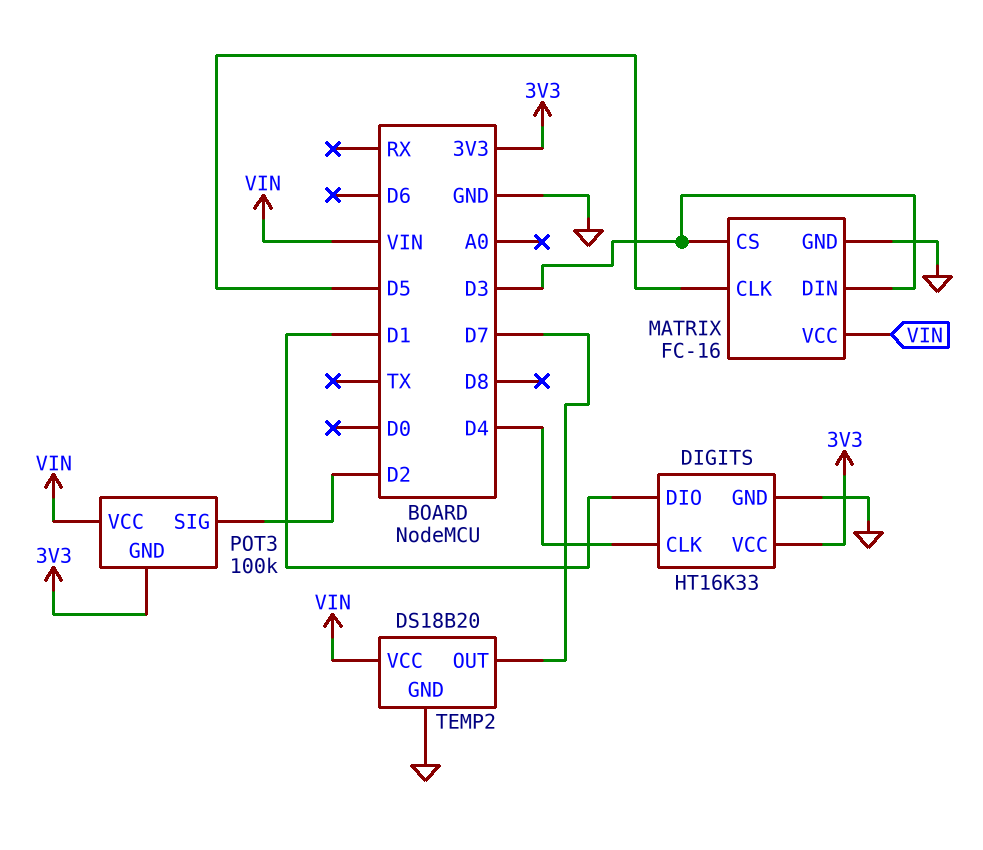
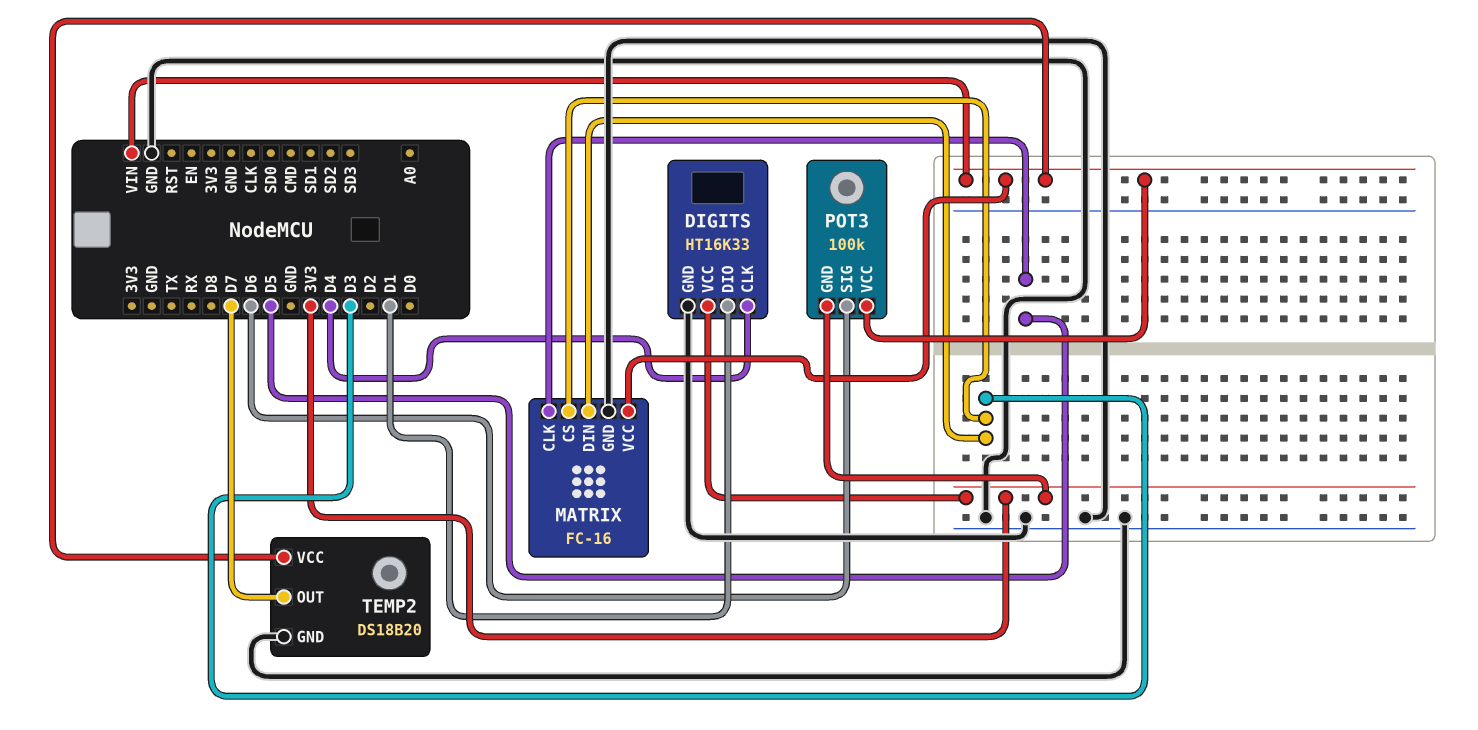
POT3 pin SIG: D2 -> D6

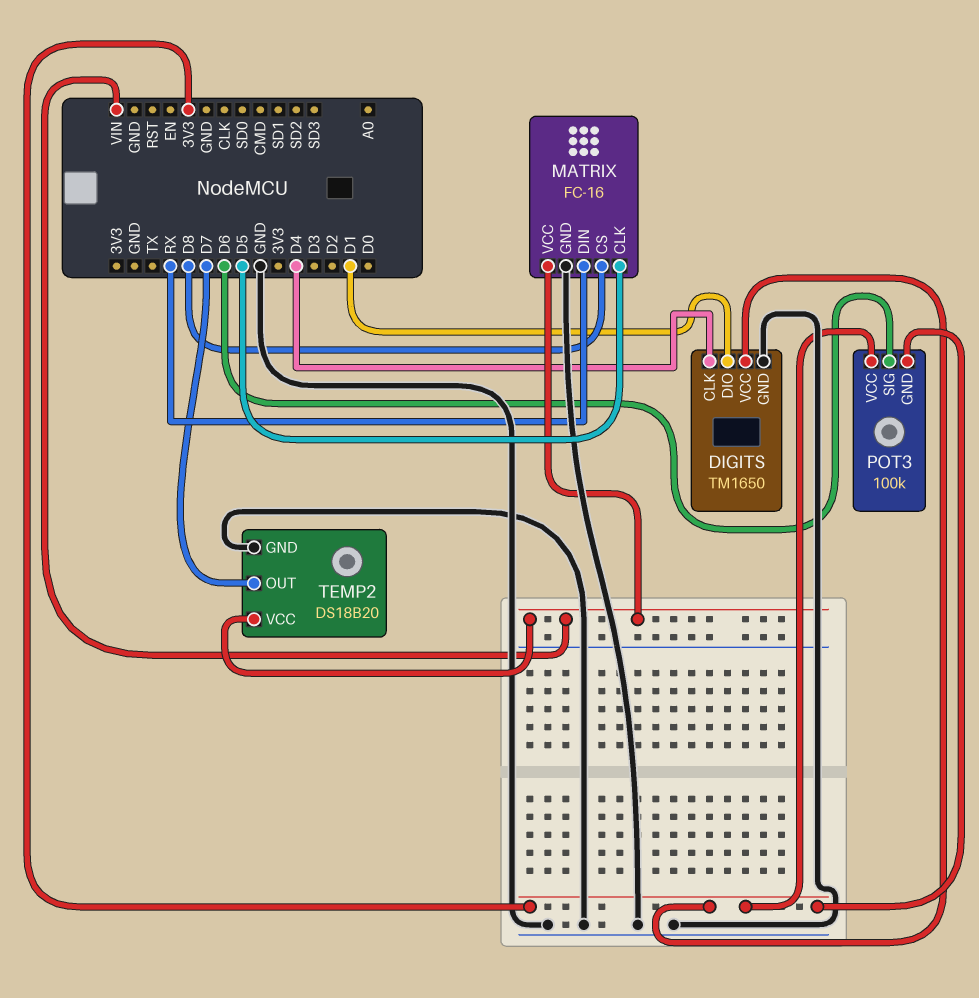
DIGITS: HT16K33 -> TM1650
MATRIX pin CS: D3 -> D8
MATRIX pin DIN: D3 -> RX
POT3 pin VCC: VIN -> 3V3

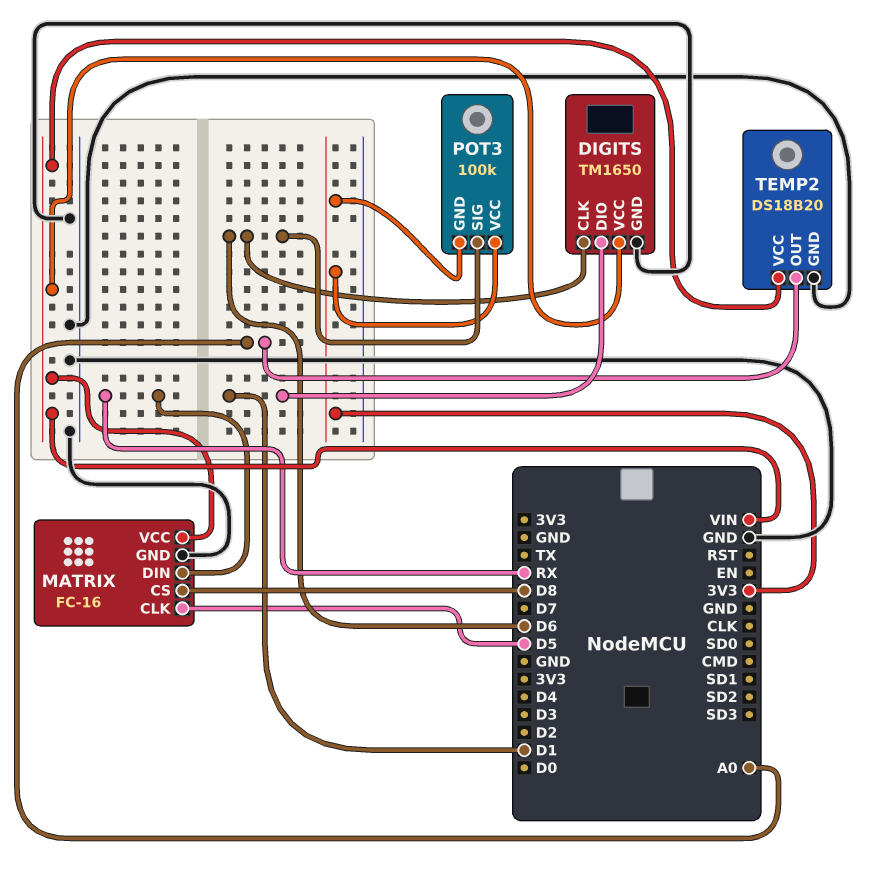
DIGITS pin CLK: D4 -> D6
DIGITS pin VCC: 3V3 -> VIN
TEMP2 pin OUT: D7 -> A0

